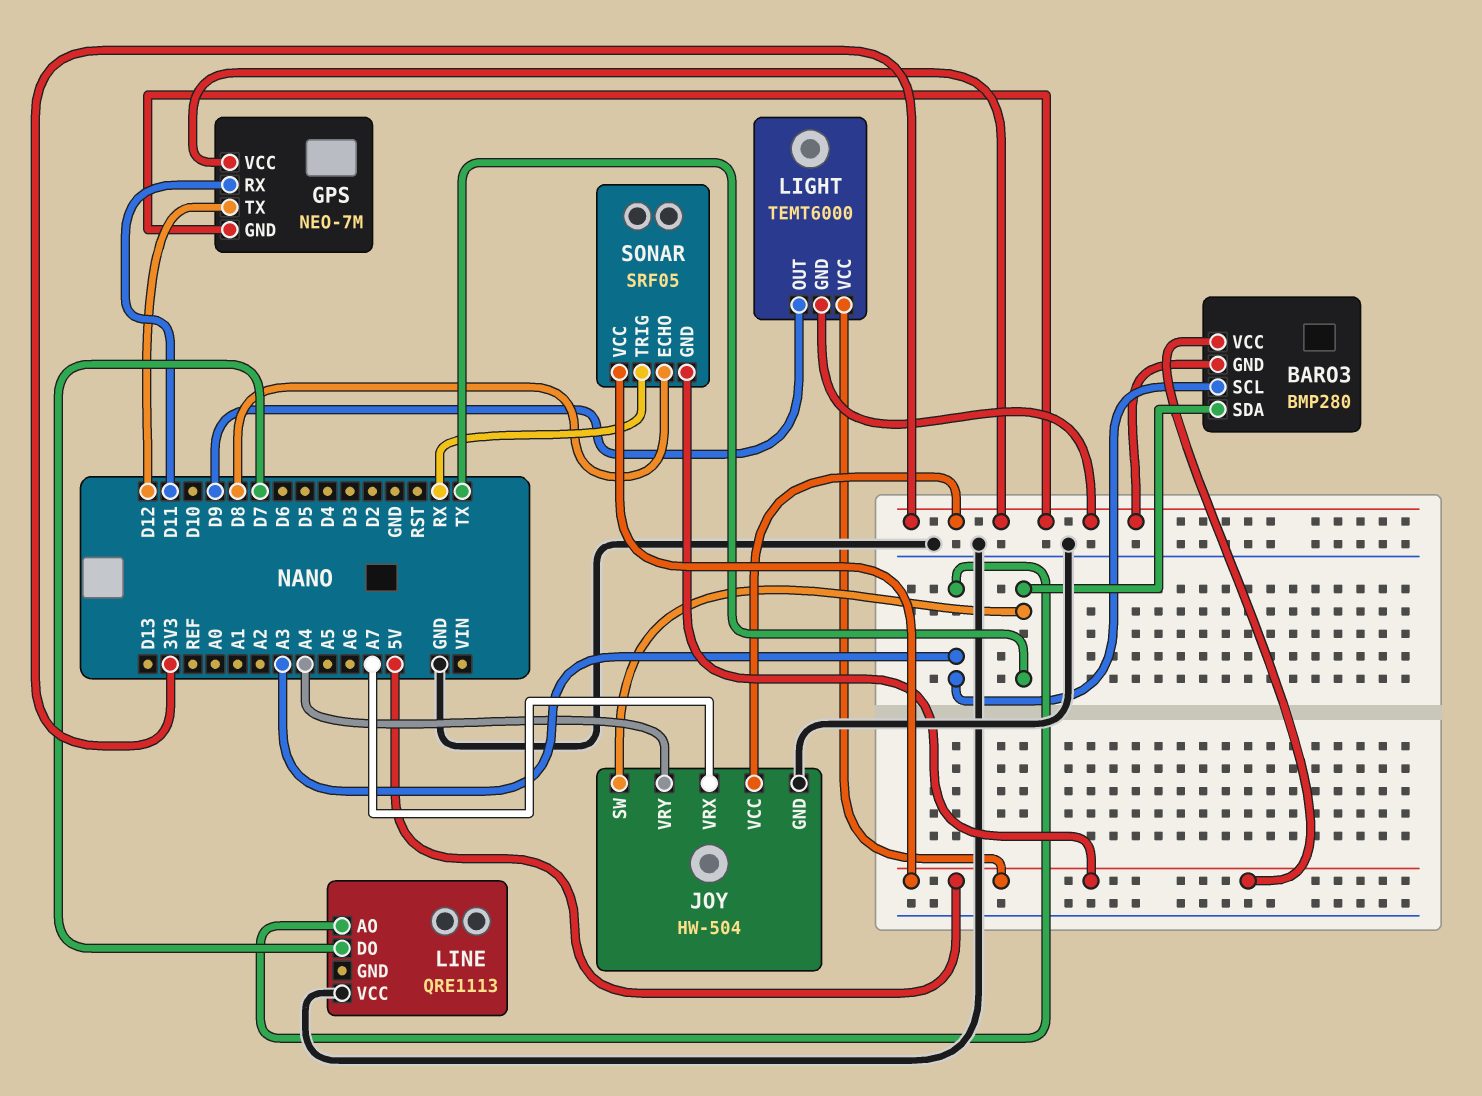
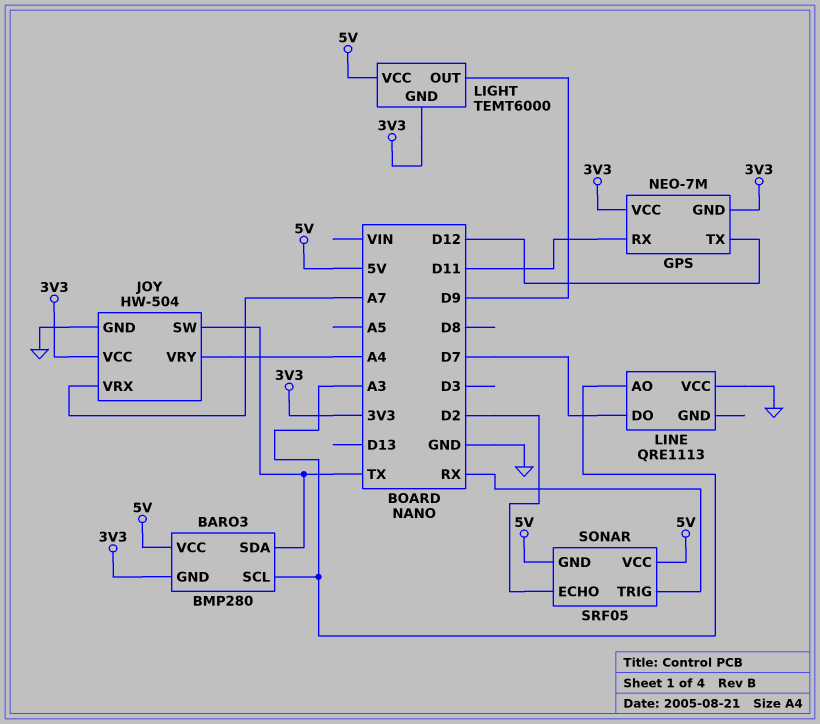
SONAR pin ECHO: D8 -> D2

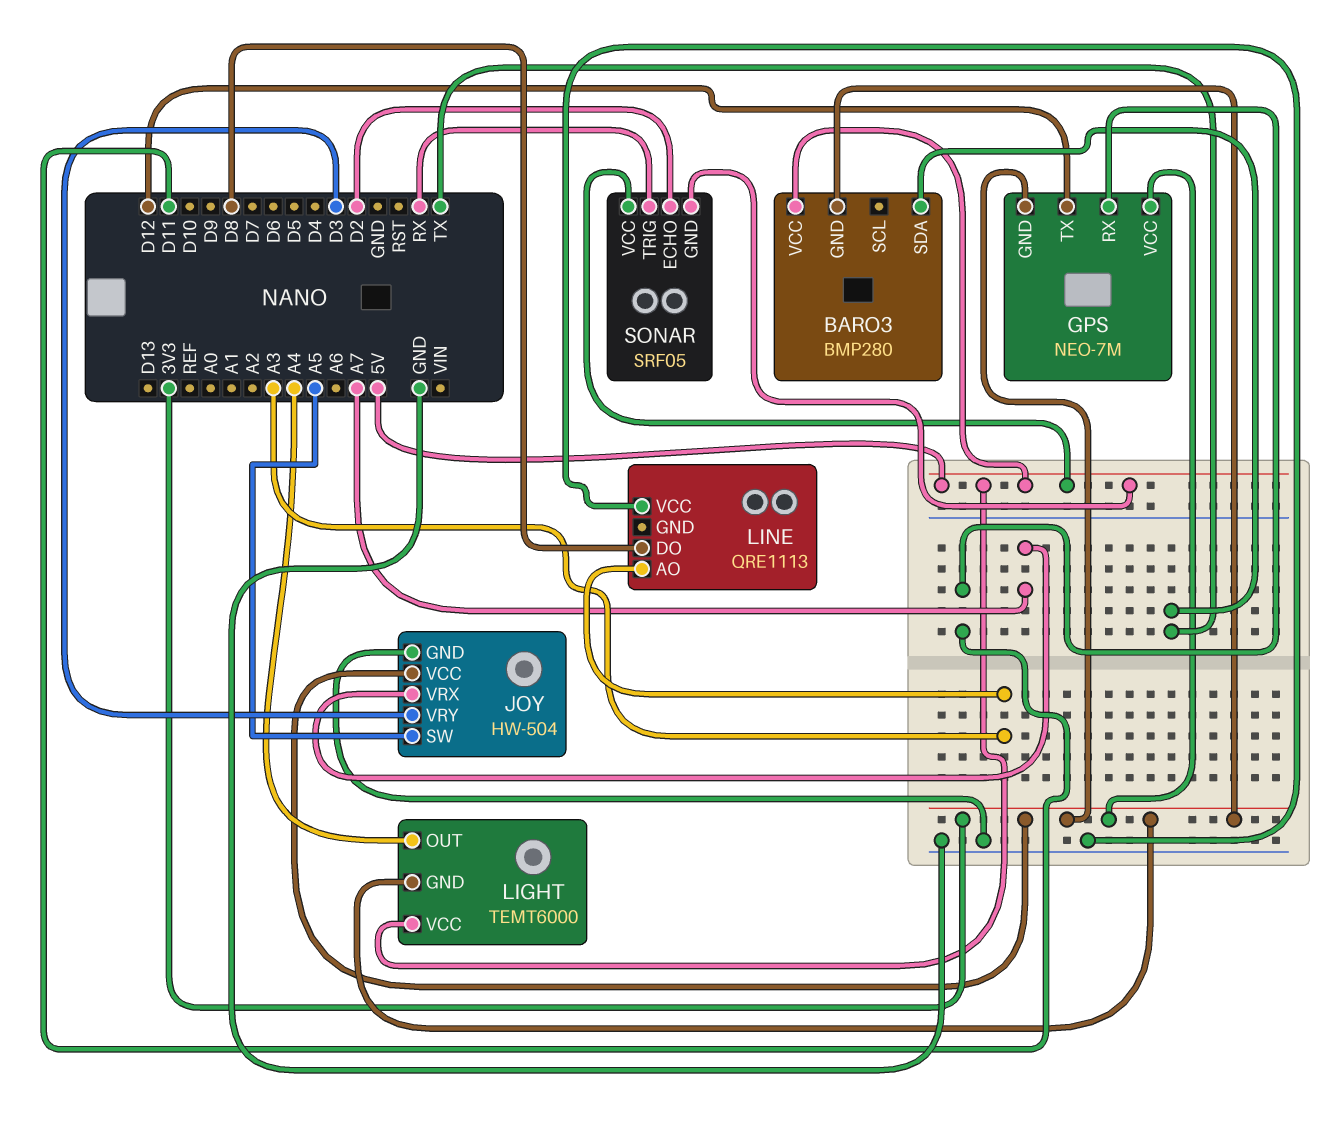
BARO3 pin SCL: A3 -> none
JOY pin SW: TX -> A5
JOY pin VRY: A4 -> D3
LIGHT pin OUT: D9 -> A4
LINE pin DO: D7 -> D8

